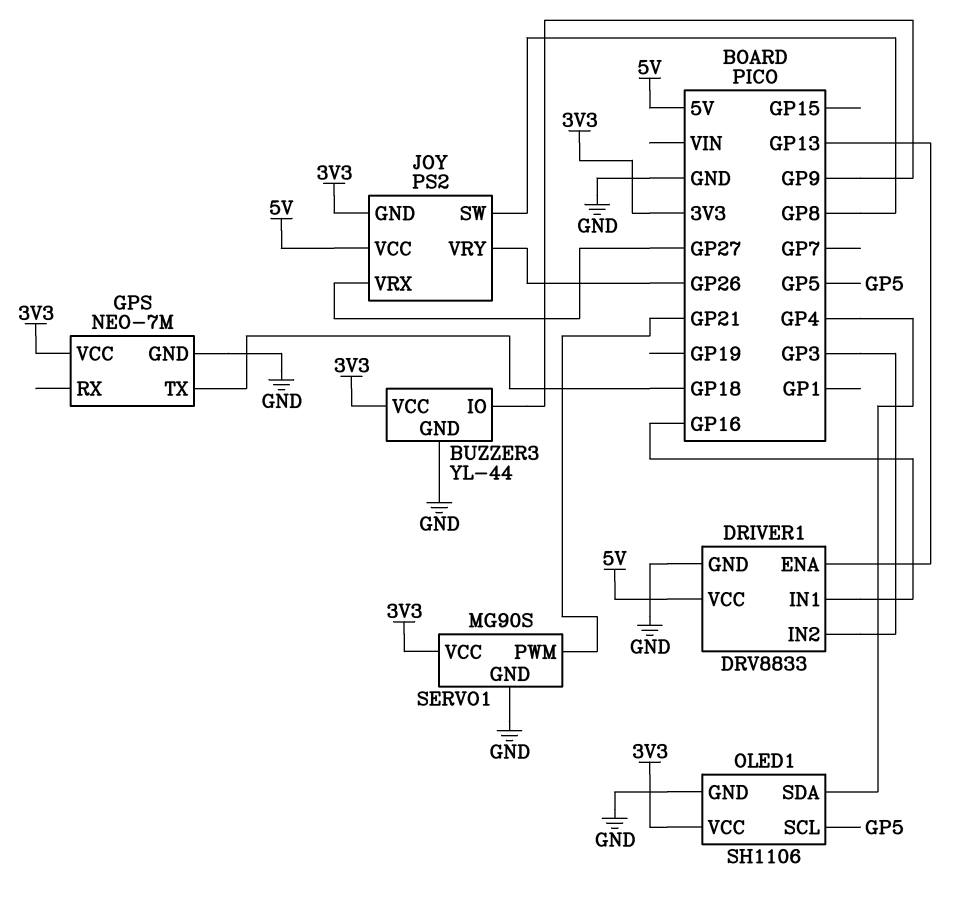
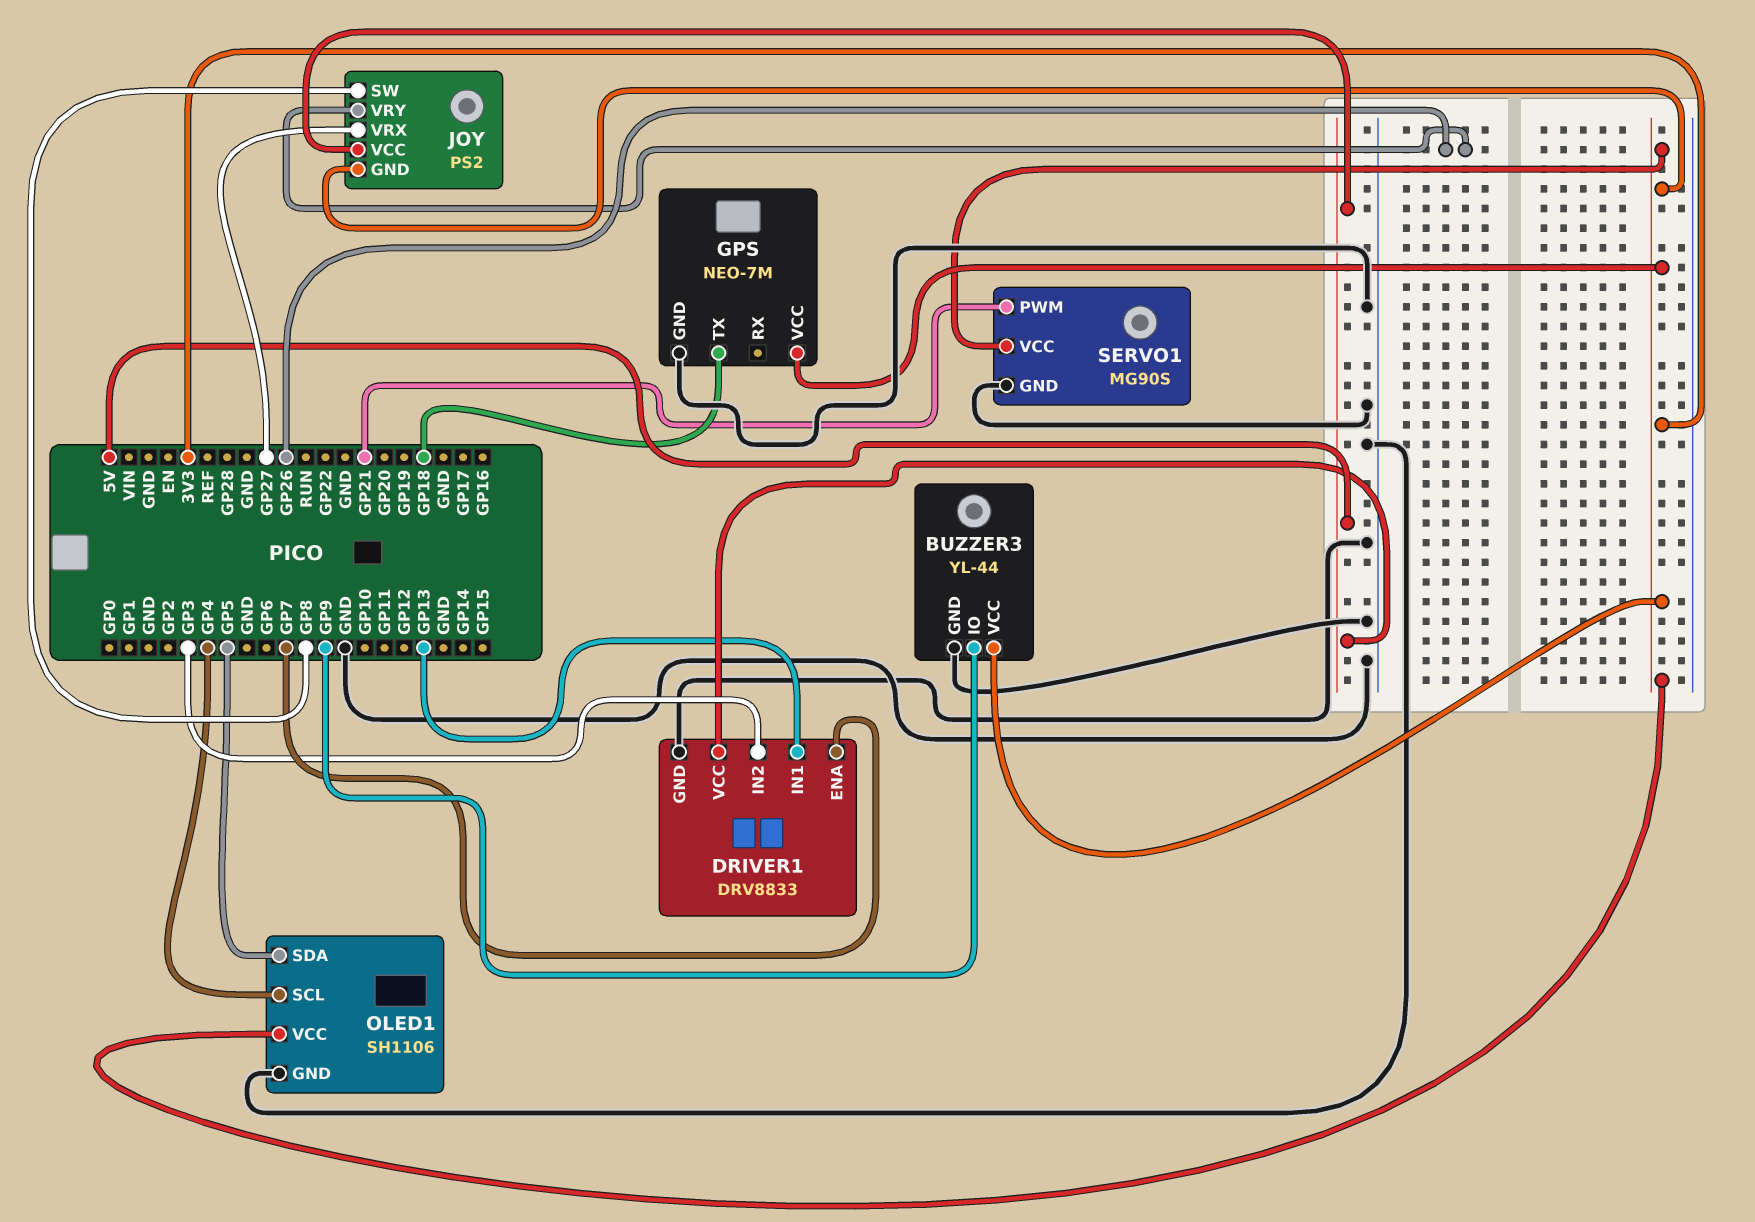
DRIVER1 pin ENA: GP13 -> GP7
DRIVER1 pin IN1: GP16 -> GP13
OLED1 pin SCL: GP5 -> GP4
OLED1 pin SDA: GP4 -> GP5

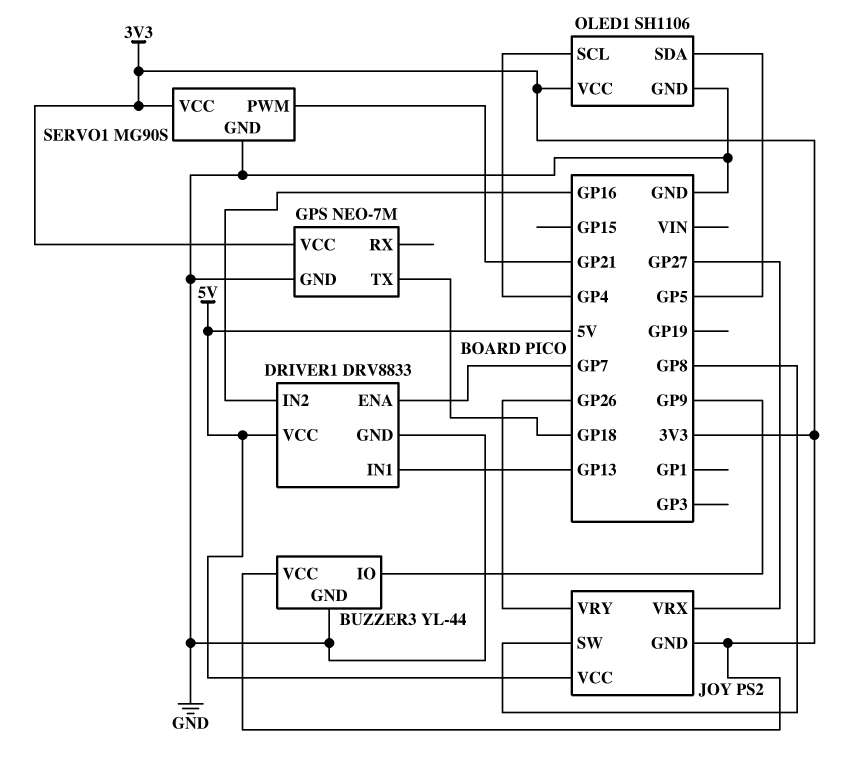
DRIVER1 pin IN2: GP3 -> GP16

